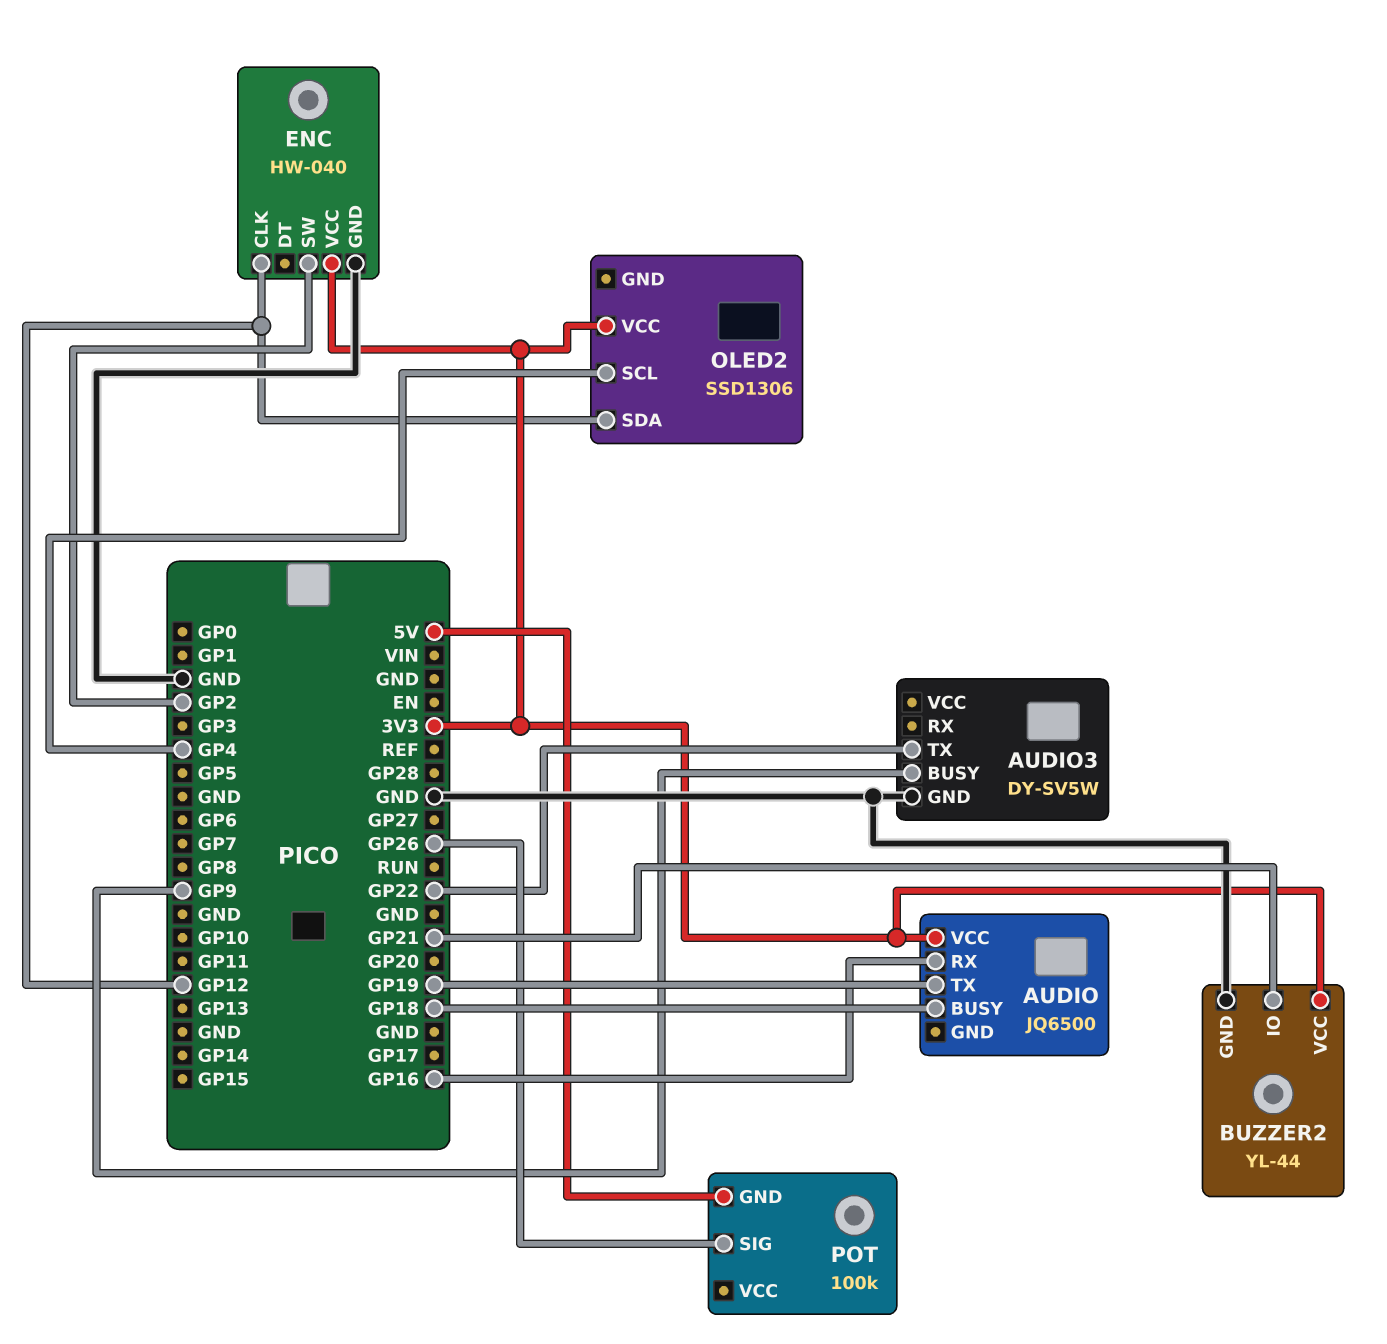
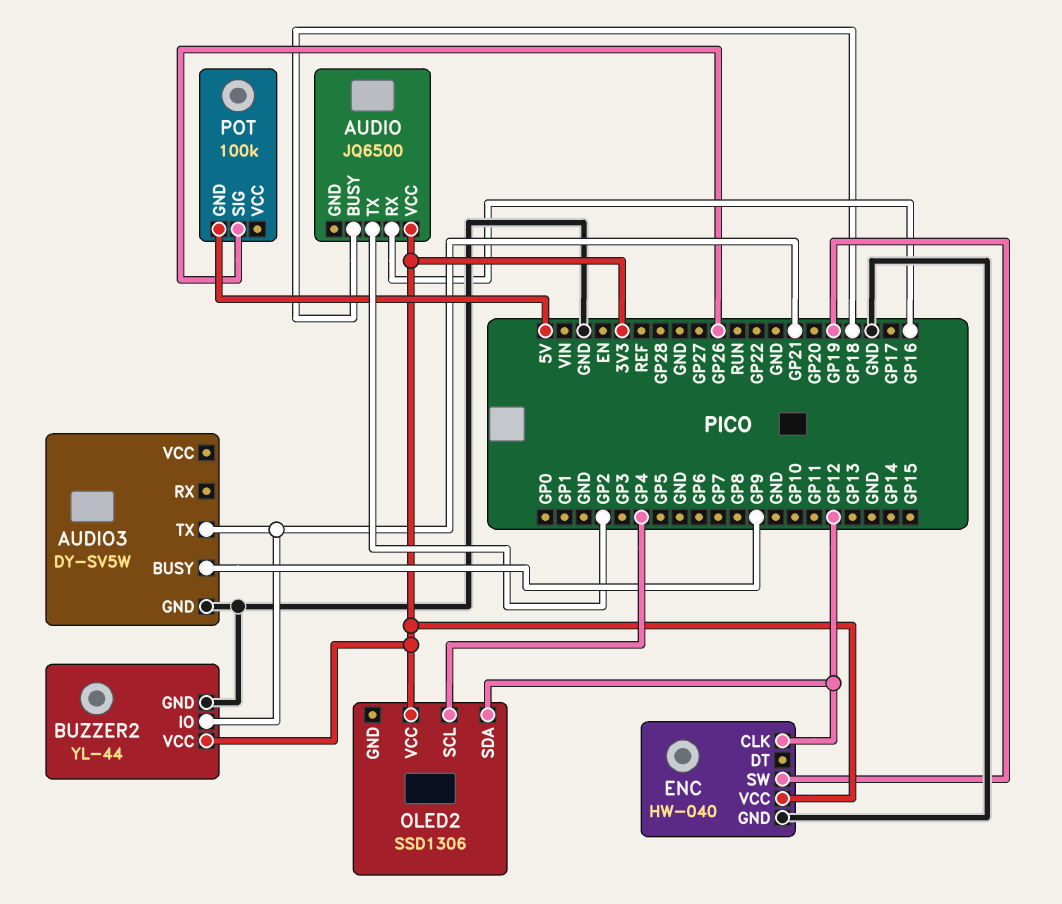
AUDIO pin TX: GP19 -> GP2
AUDIO3 pin TX: GP22 -> GP21
ENC pin SW: GP2 -> GP19

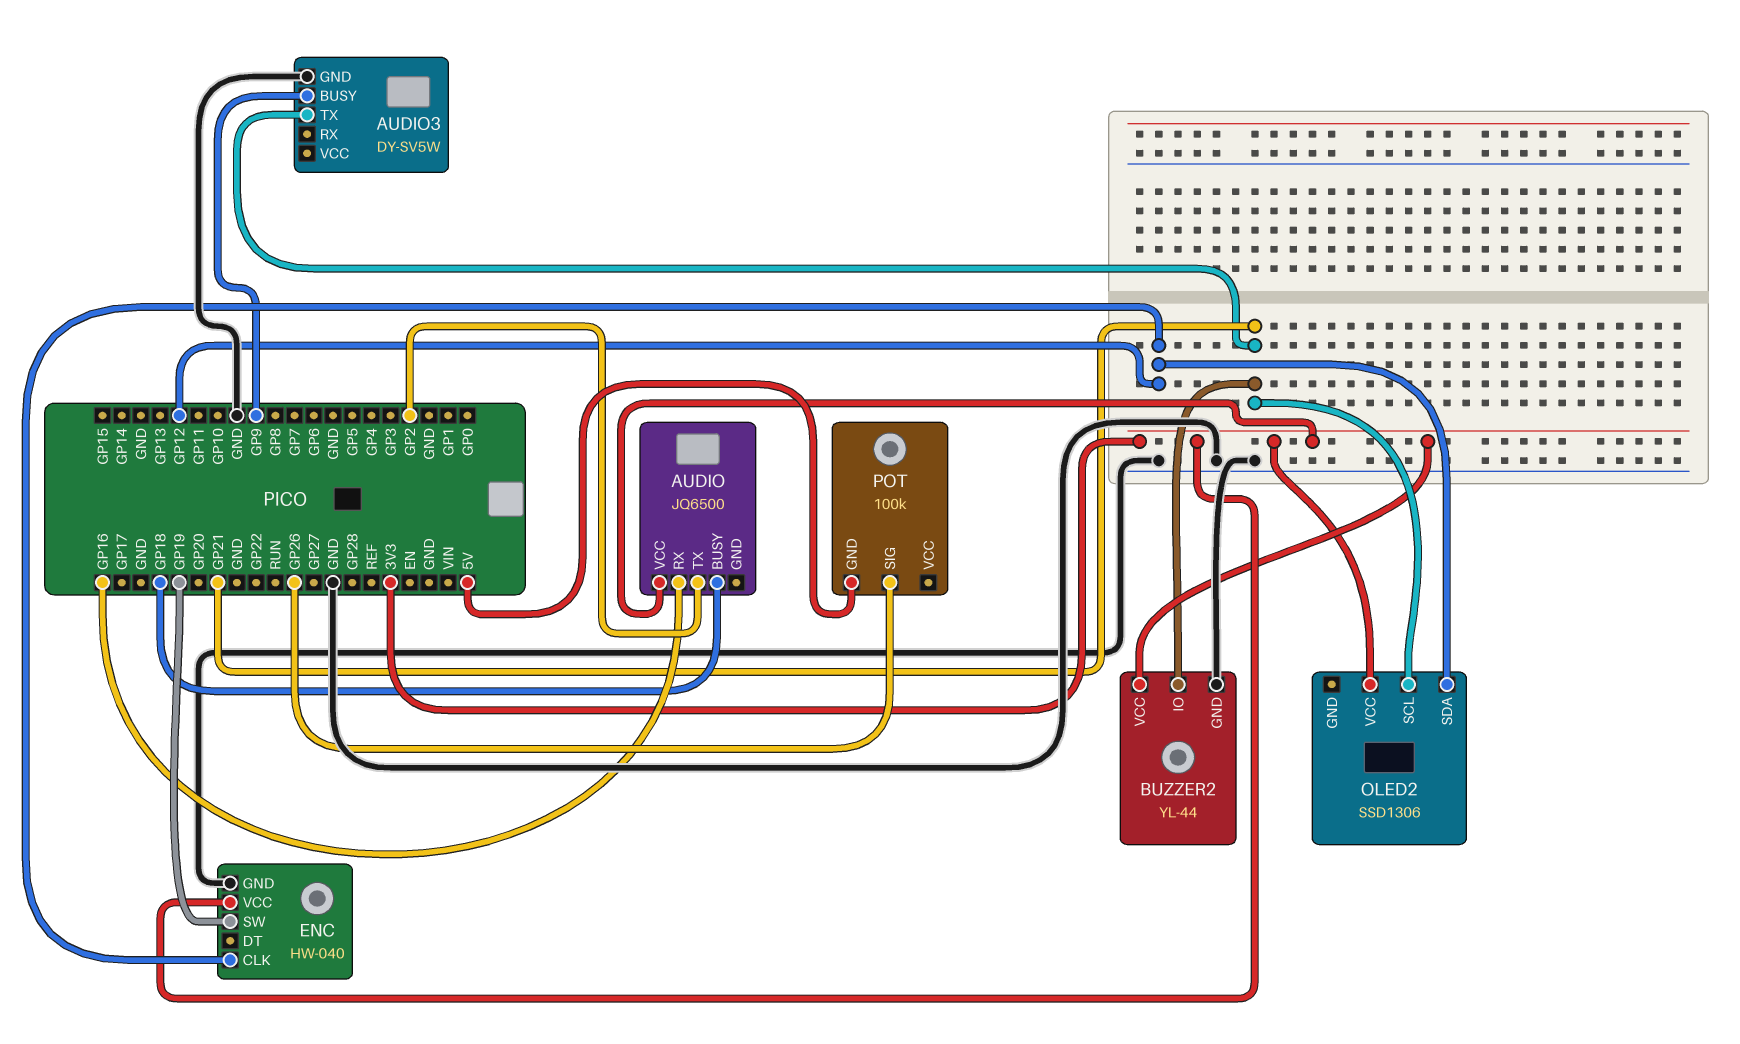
OLED2 pin SCL: GP4 -> GP21

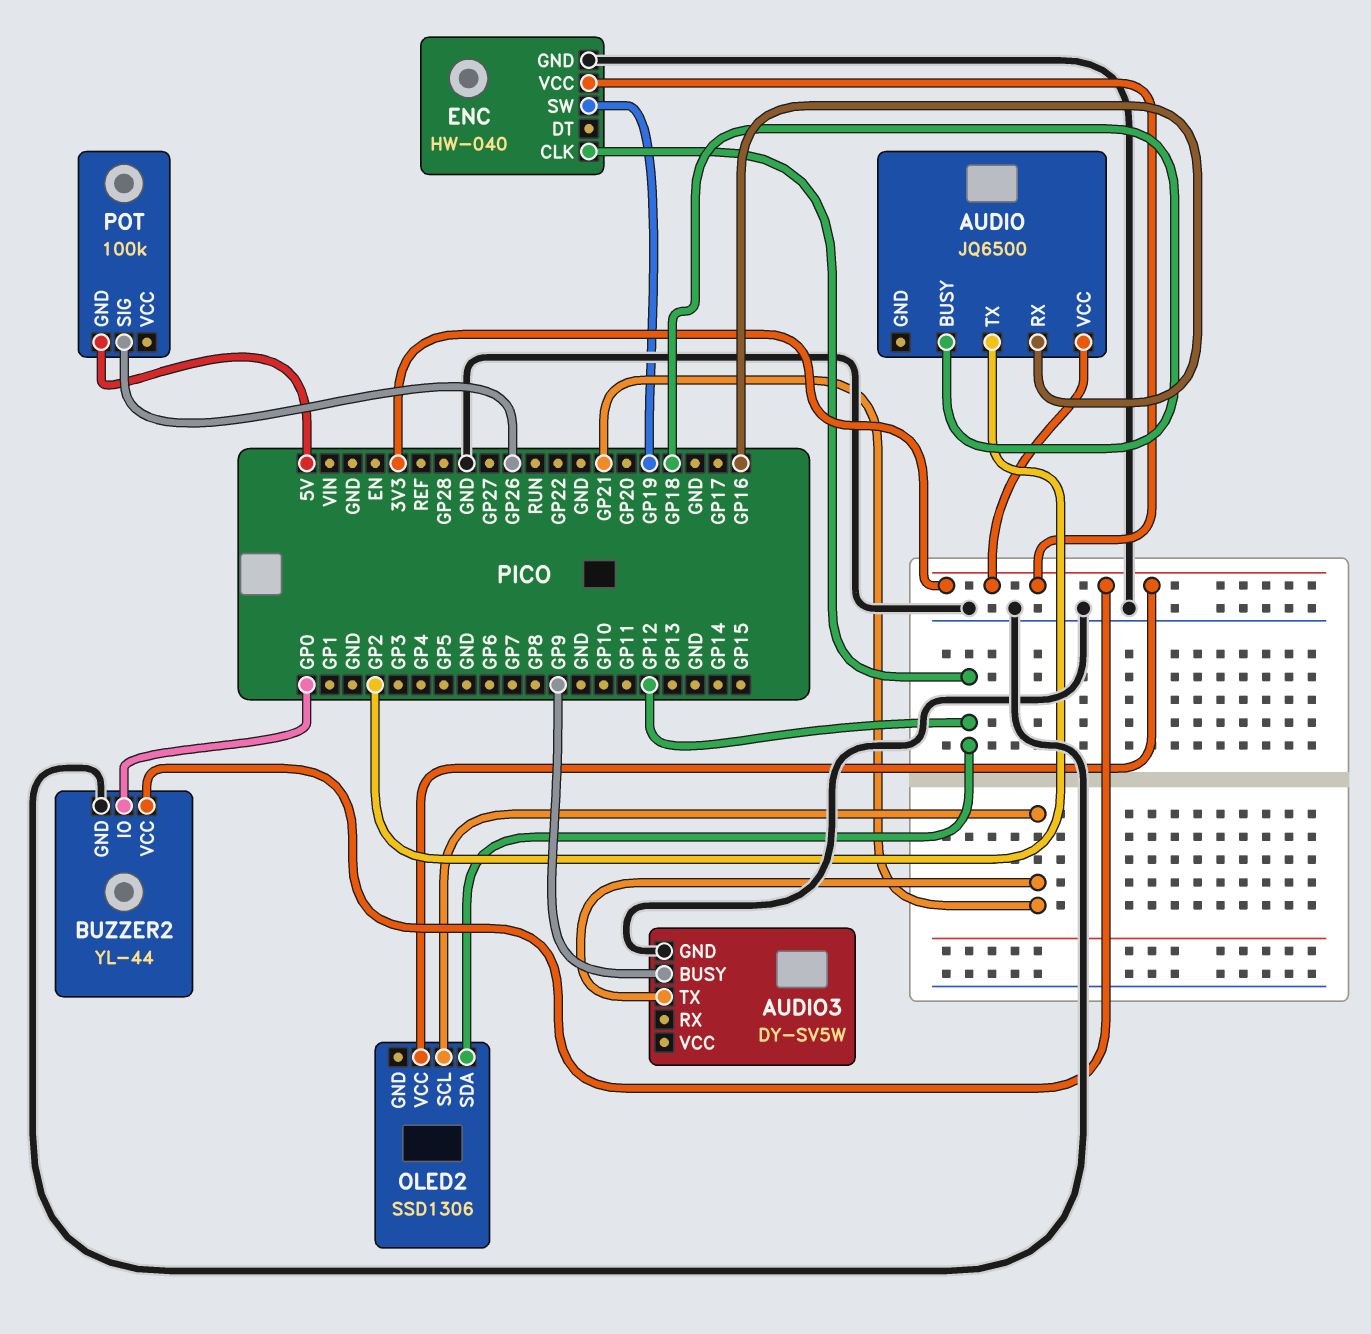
BUZZER2 pin IO: GP21 -> GP0

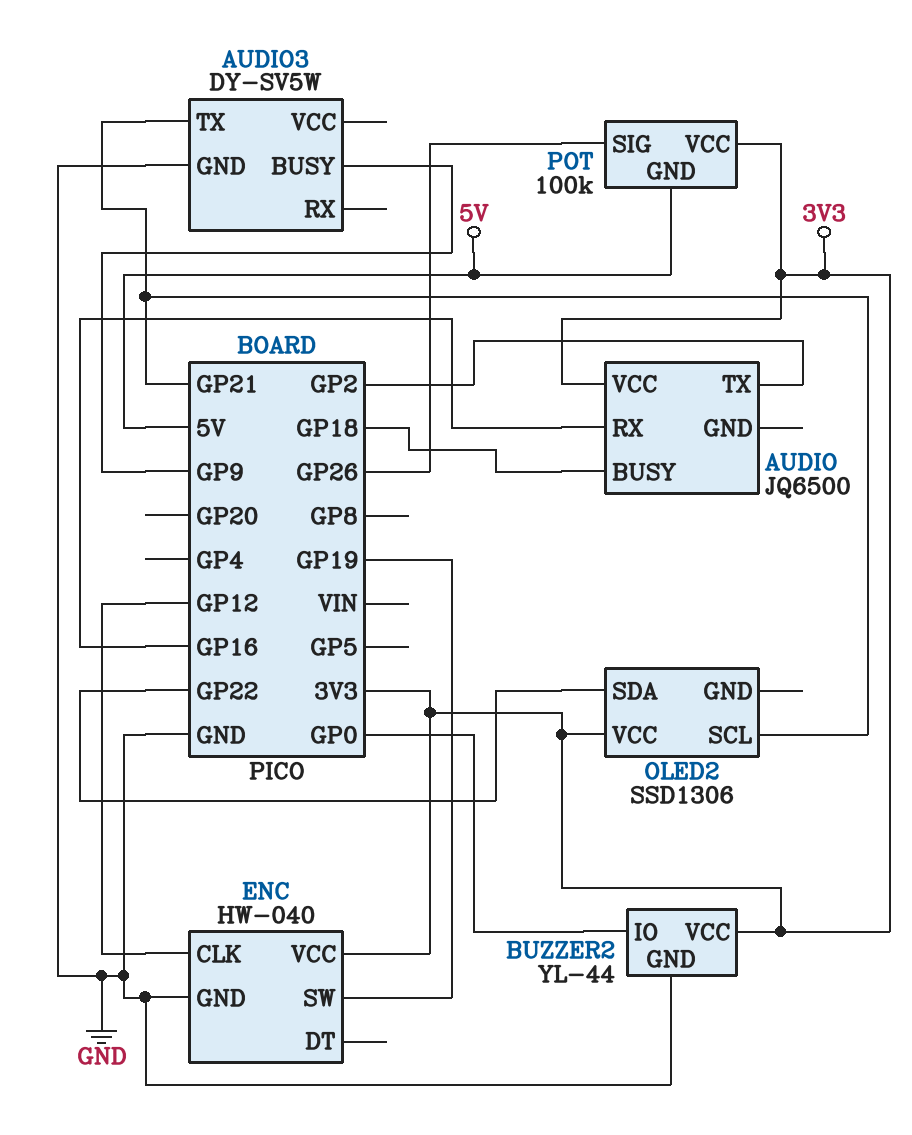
OLED2 pin SDA: GP12 -> GP22
POT pin VCC: none -> 3V3

